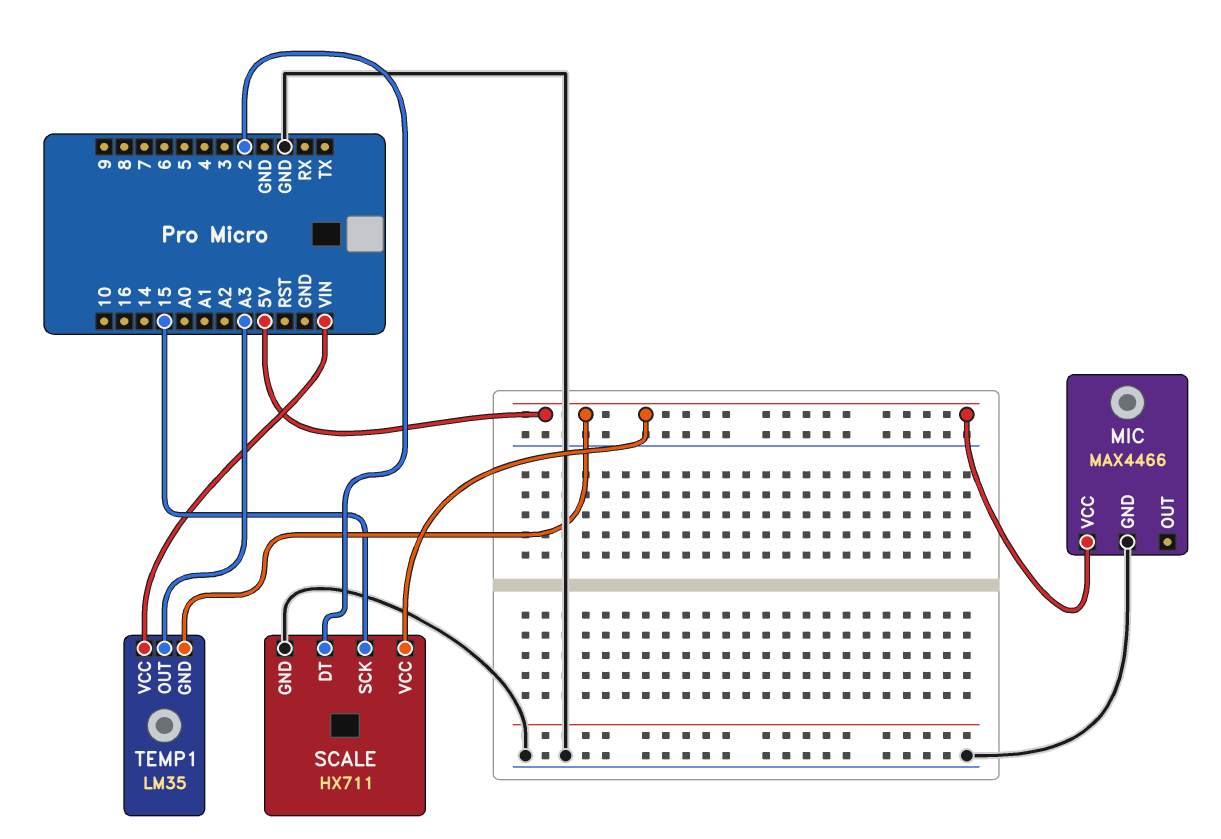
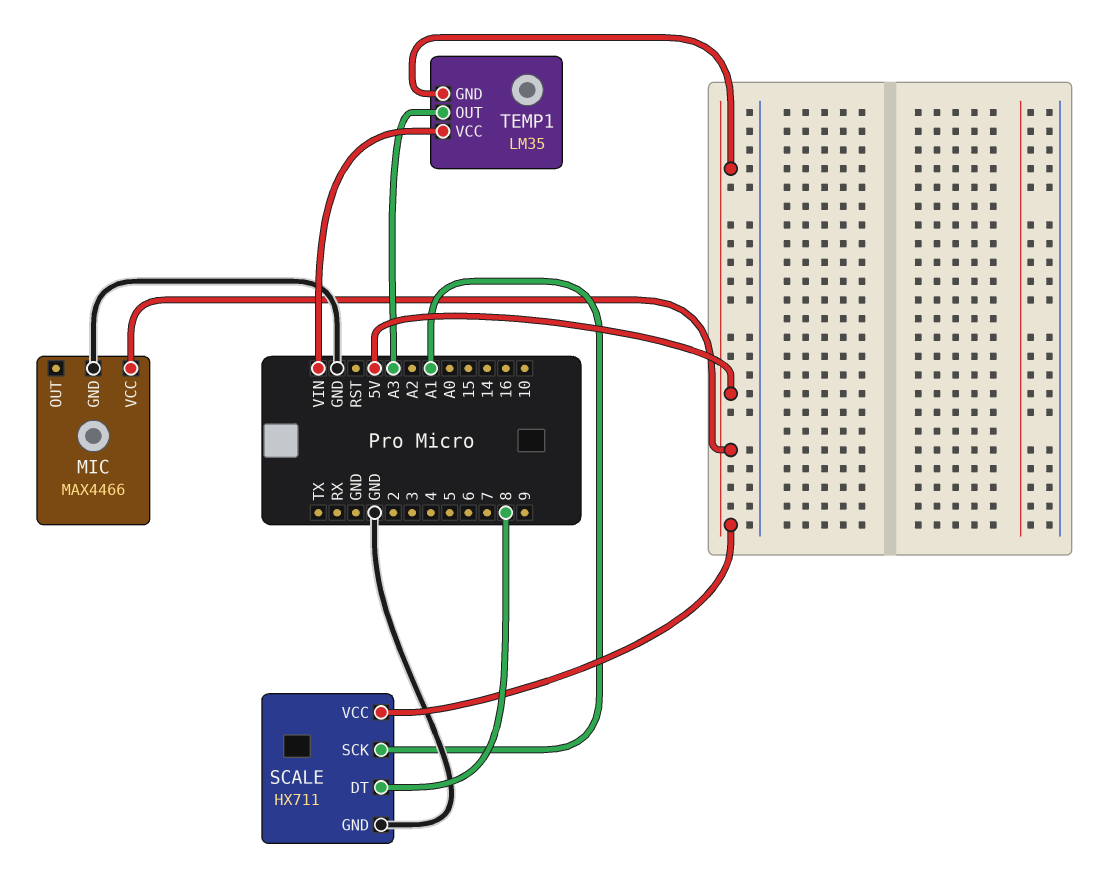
SCALE pin DT: 2 -> 8
SCALE pin SCK: 15 -> A1

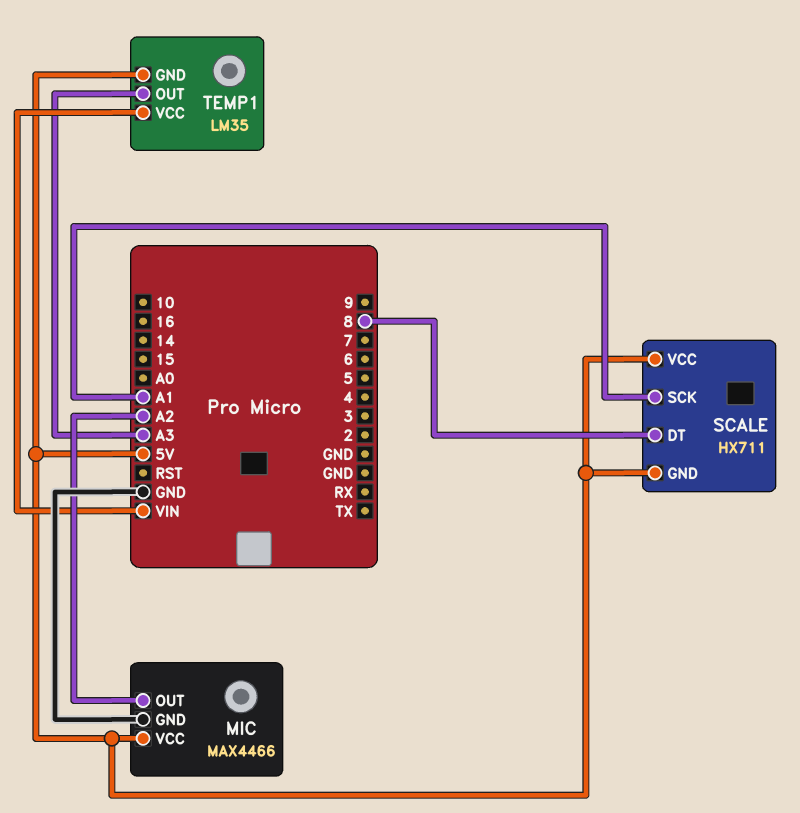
MIC pin OUT: none -> A2
SCALE pin GND: GND -> 5V

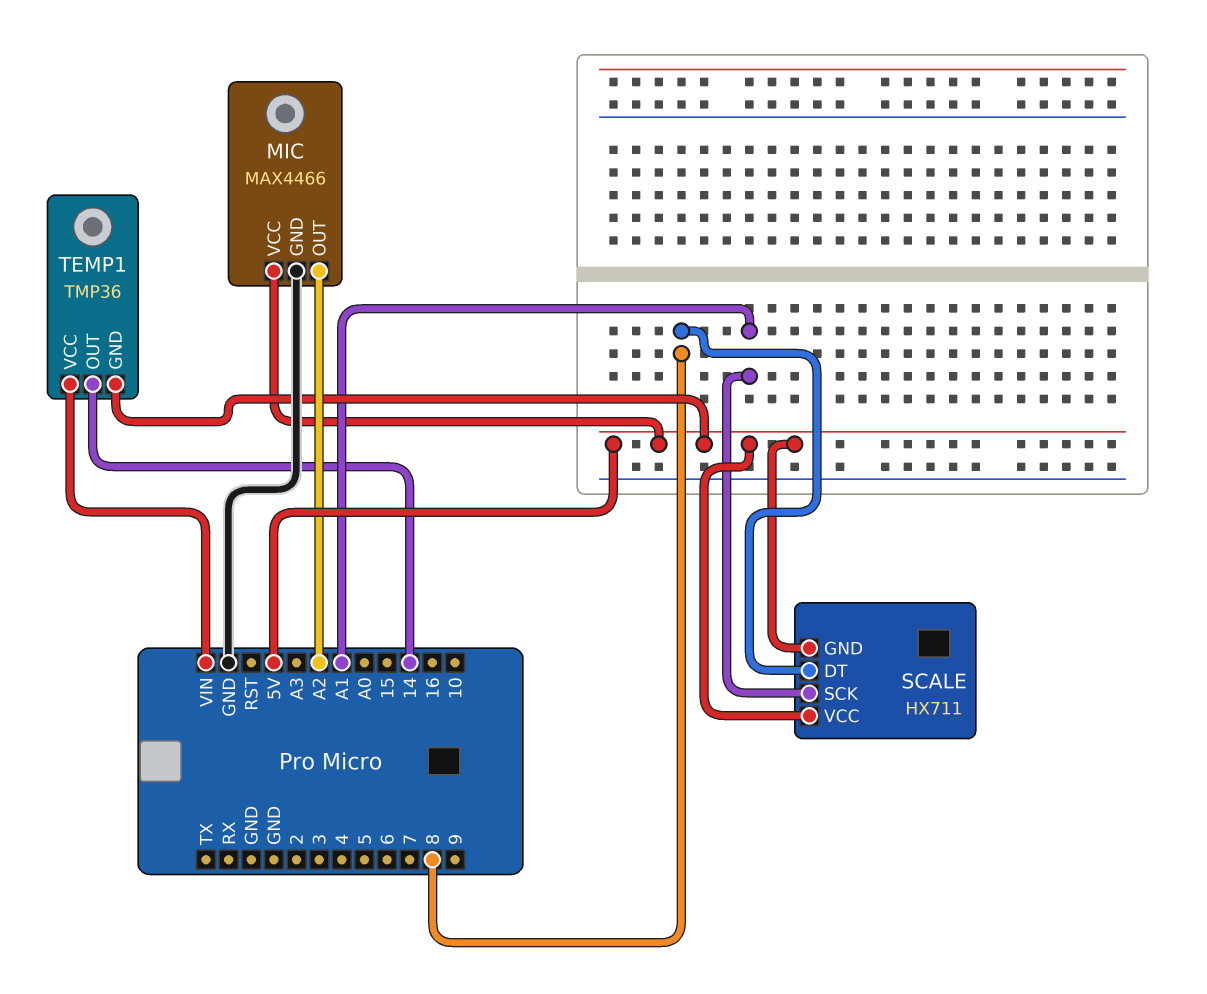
TEMP1: LM35 -> TMP36
TEMP1 pin OUT: A3 -> 14

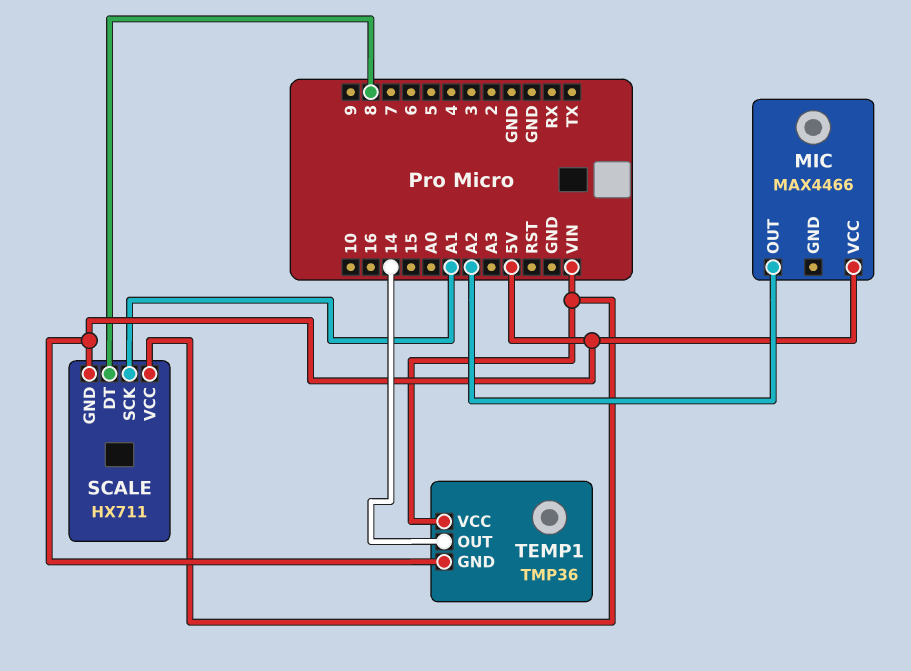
MIC pin GND: GND -> none
SCALE pin VCC: 5V -> VIN

